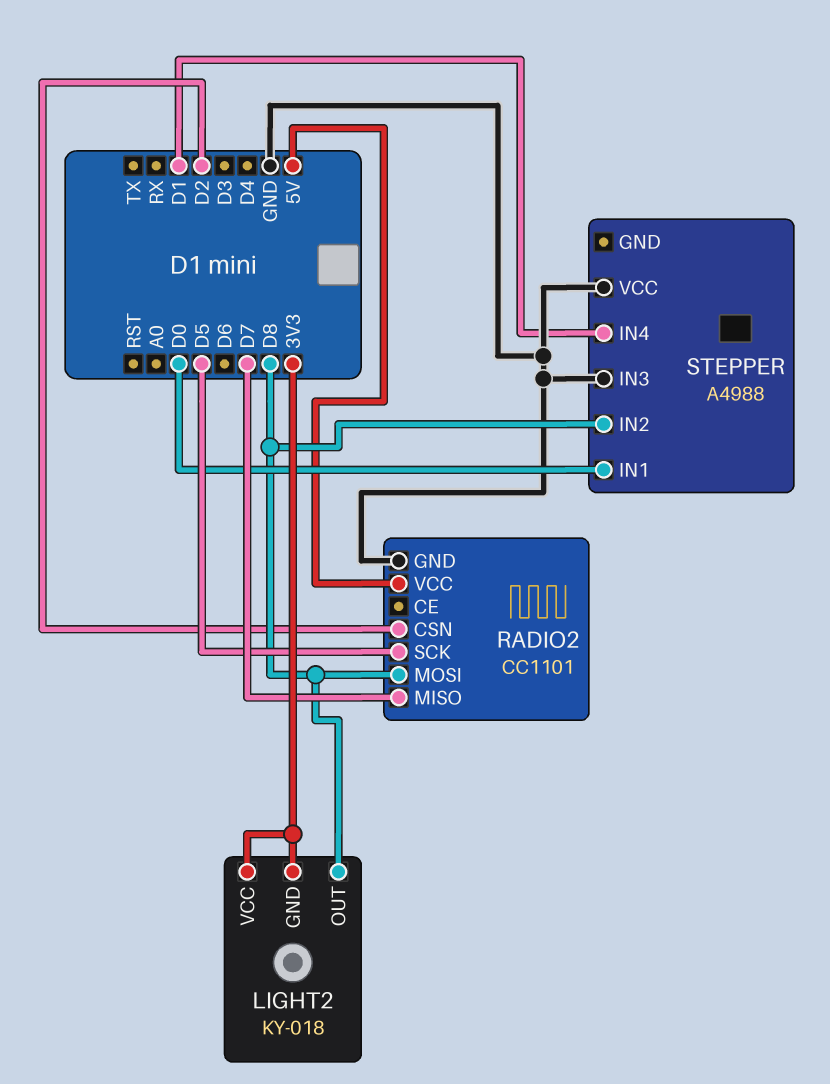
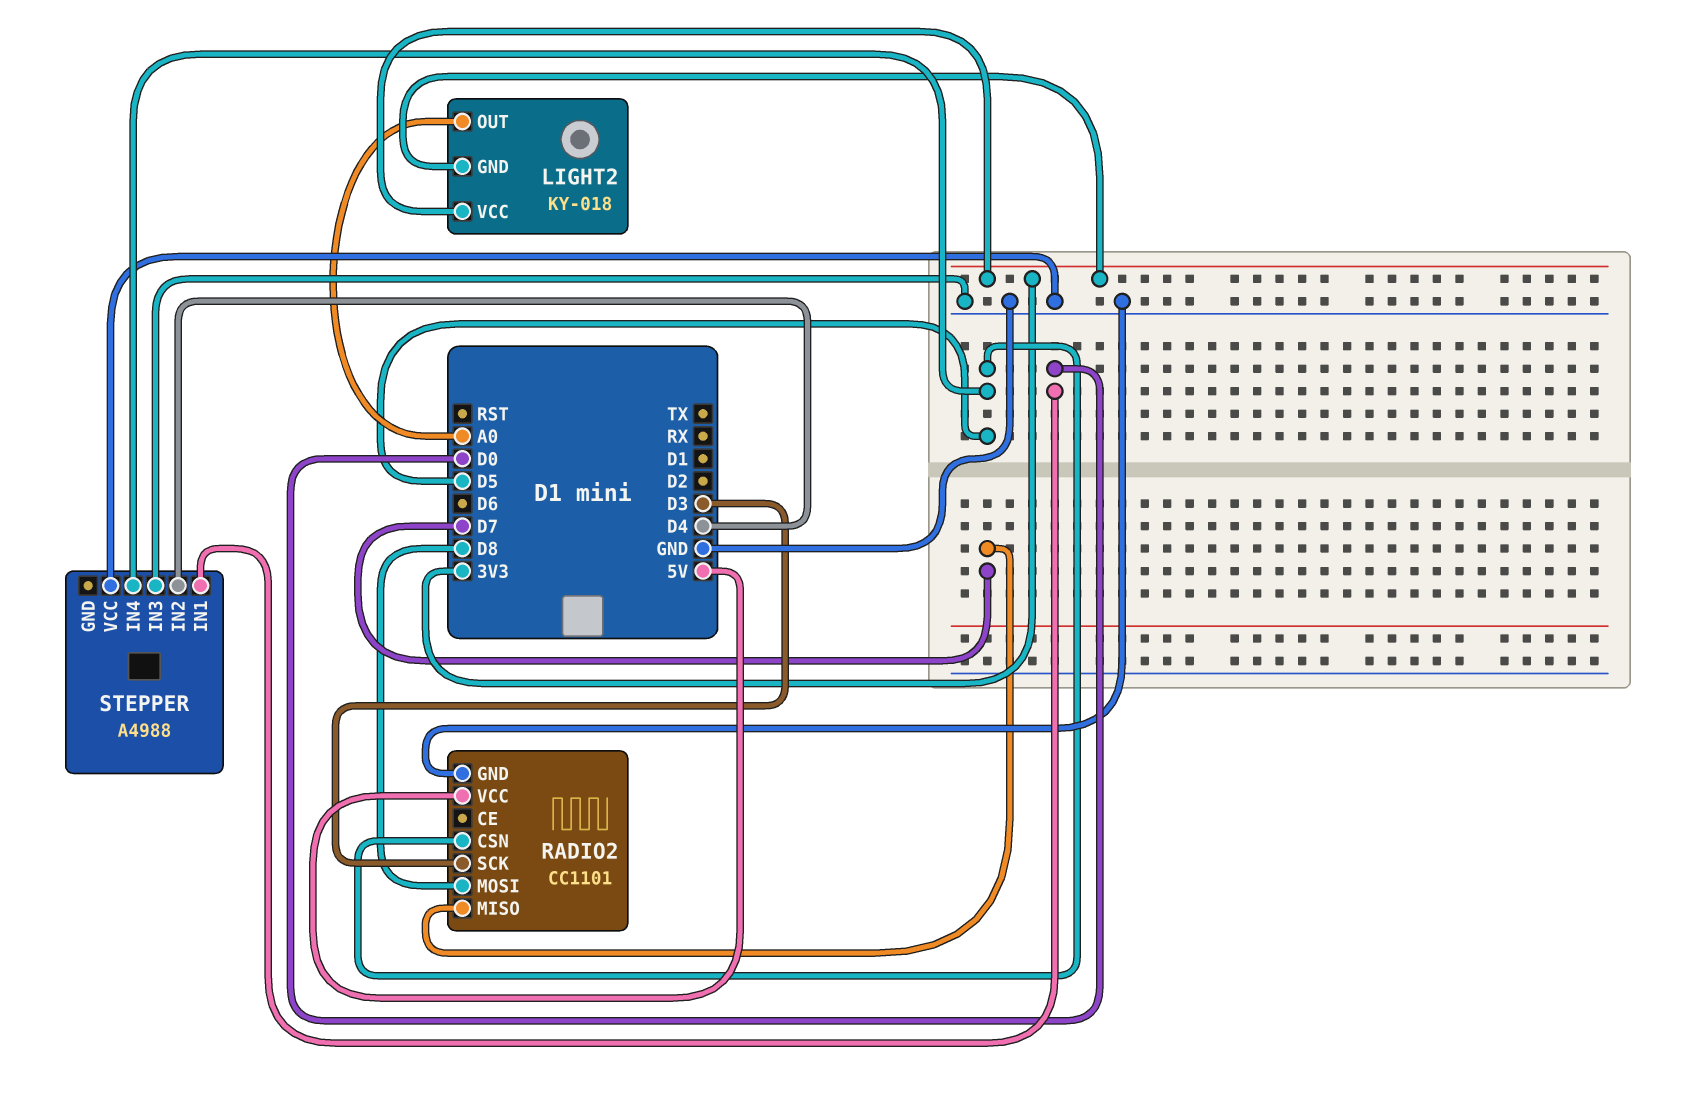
LIGHT2 pin OUT: D8 -> A0
RADIO2 pin CSN: D2 -> D5
RADIO2 pin SCK: D5 -> D3
STEPPER pin IN2: D8 -> D4
STEPPER pin IN4: D1 -> D5

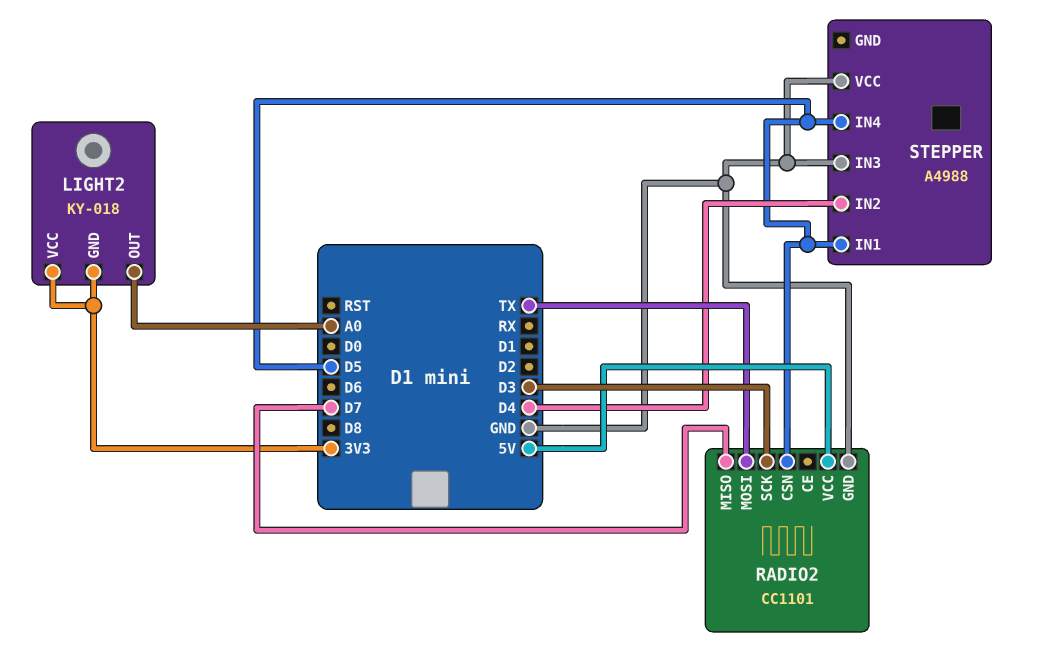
RADIO2 pin MOSI: D8 -> TX
STEPPER pin IN1: D0 -> D5

